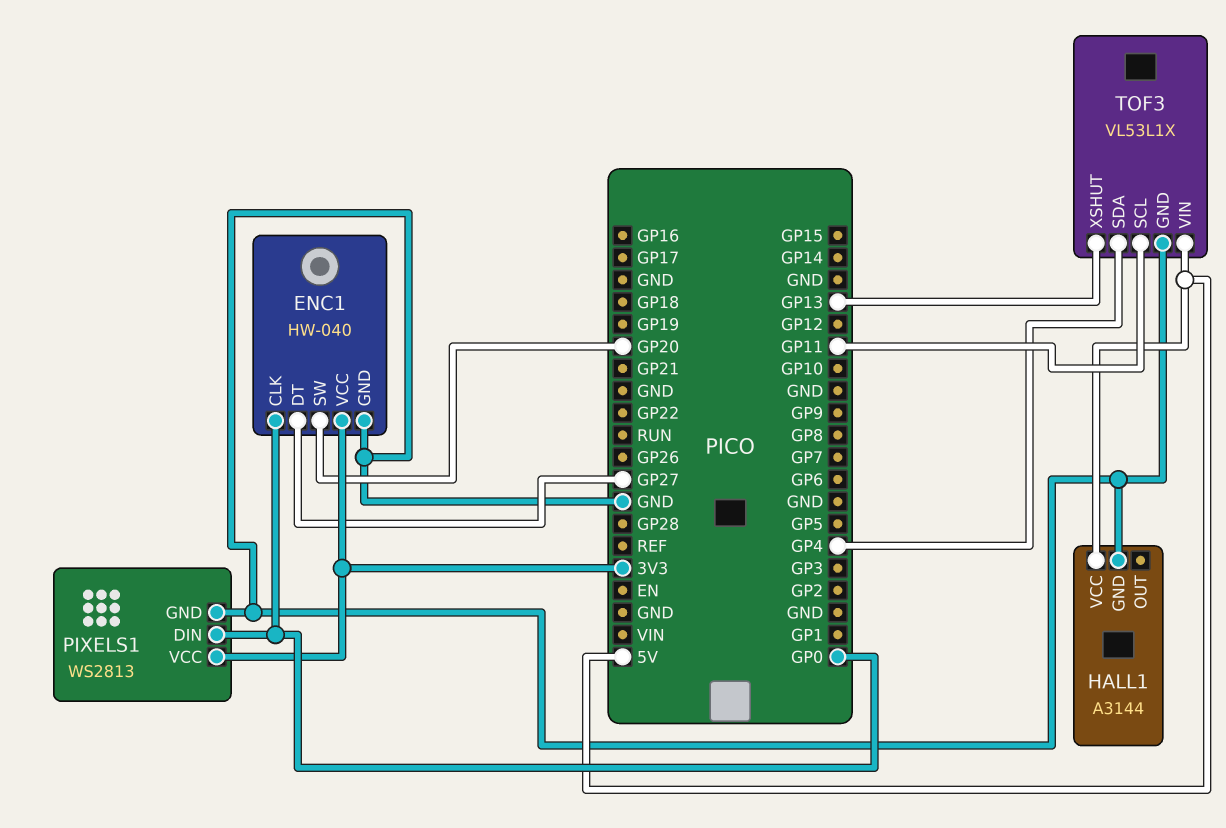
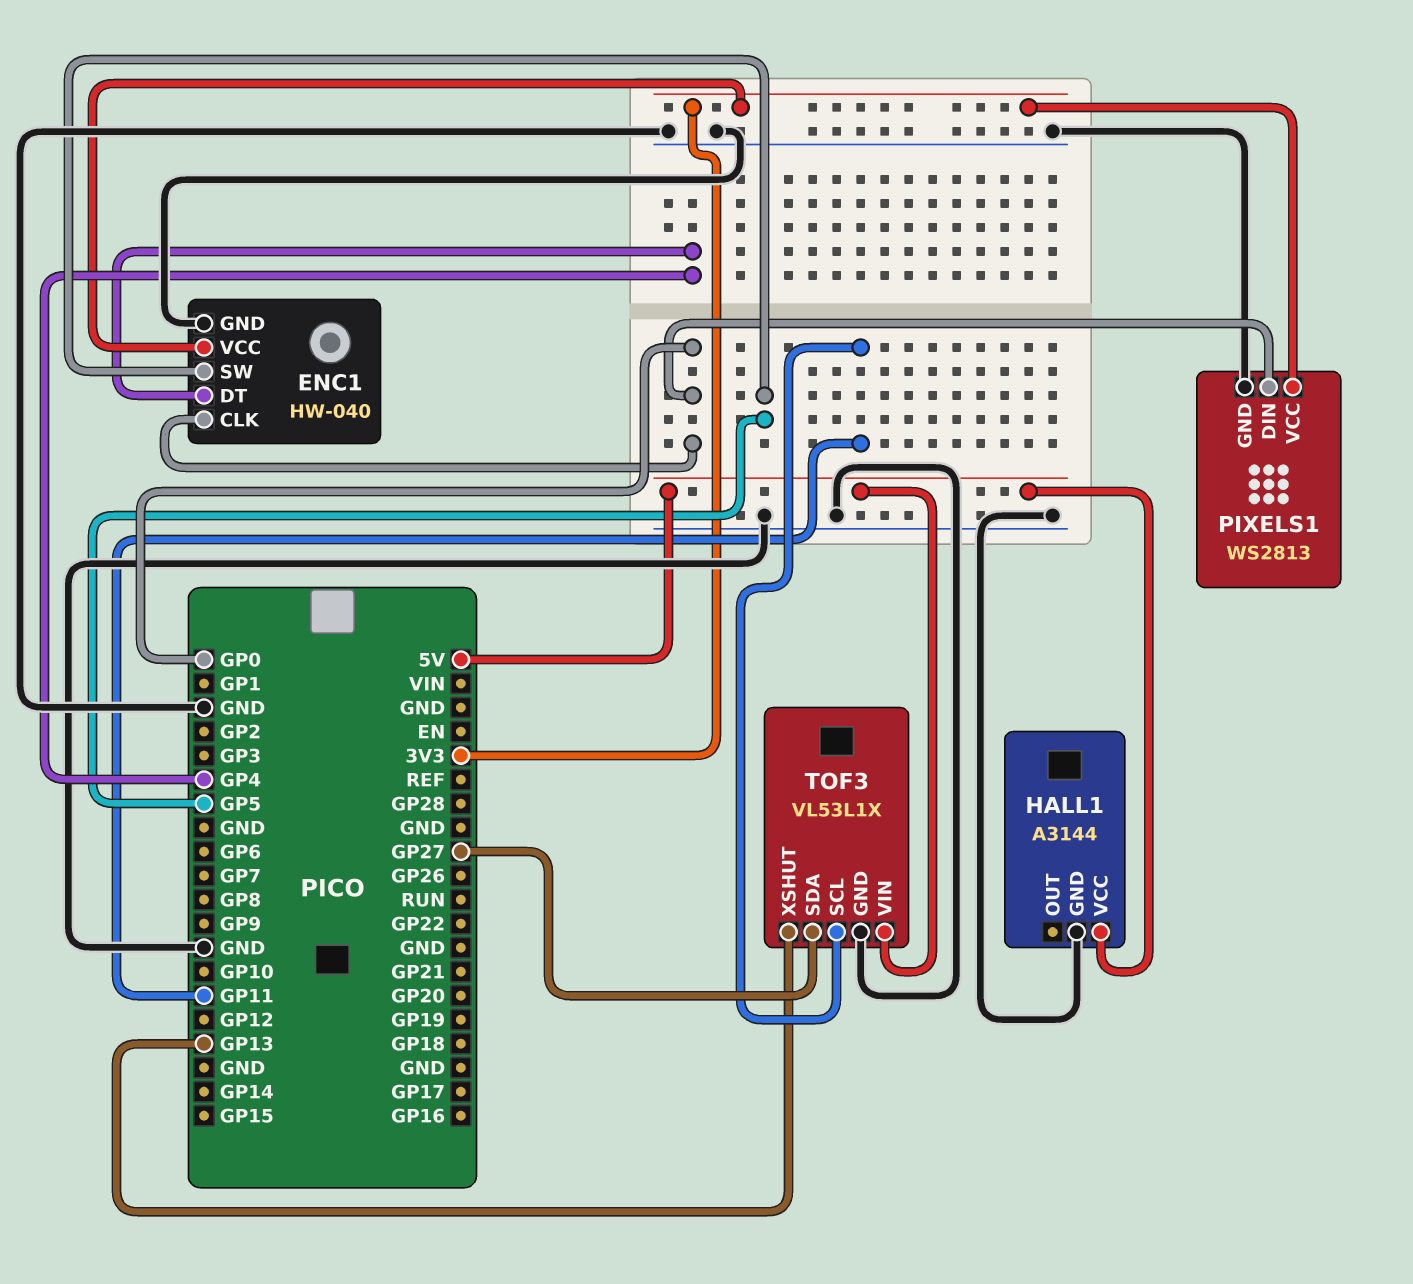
ENC1 pin DT: GP27 -> GP4
ENC1 pin SW: GP20 -> GP5
TOF3 pin SDA: GP4 -> GP27

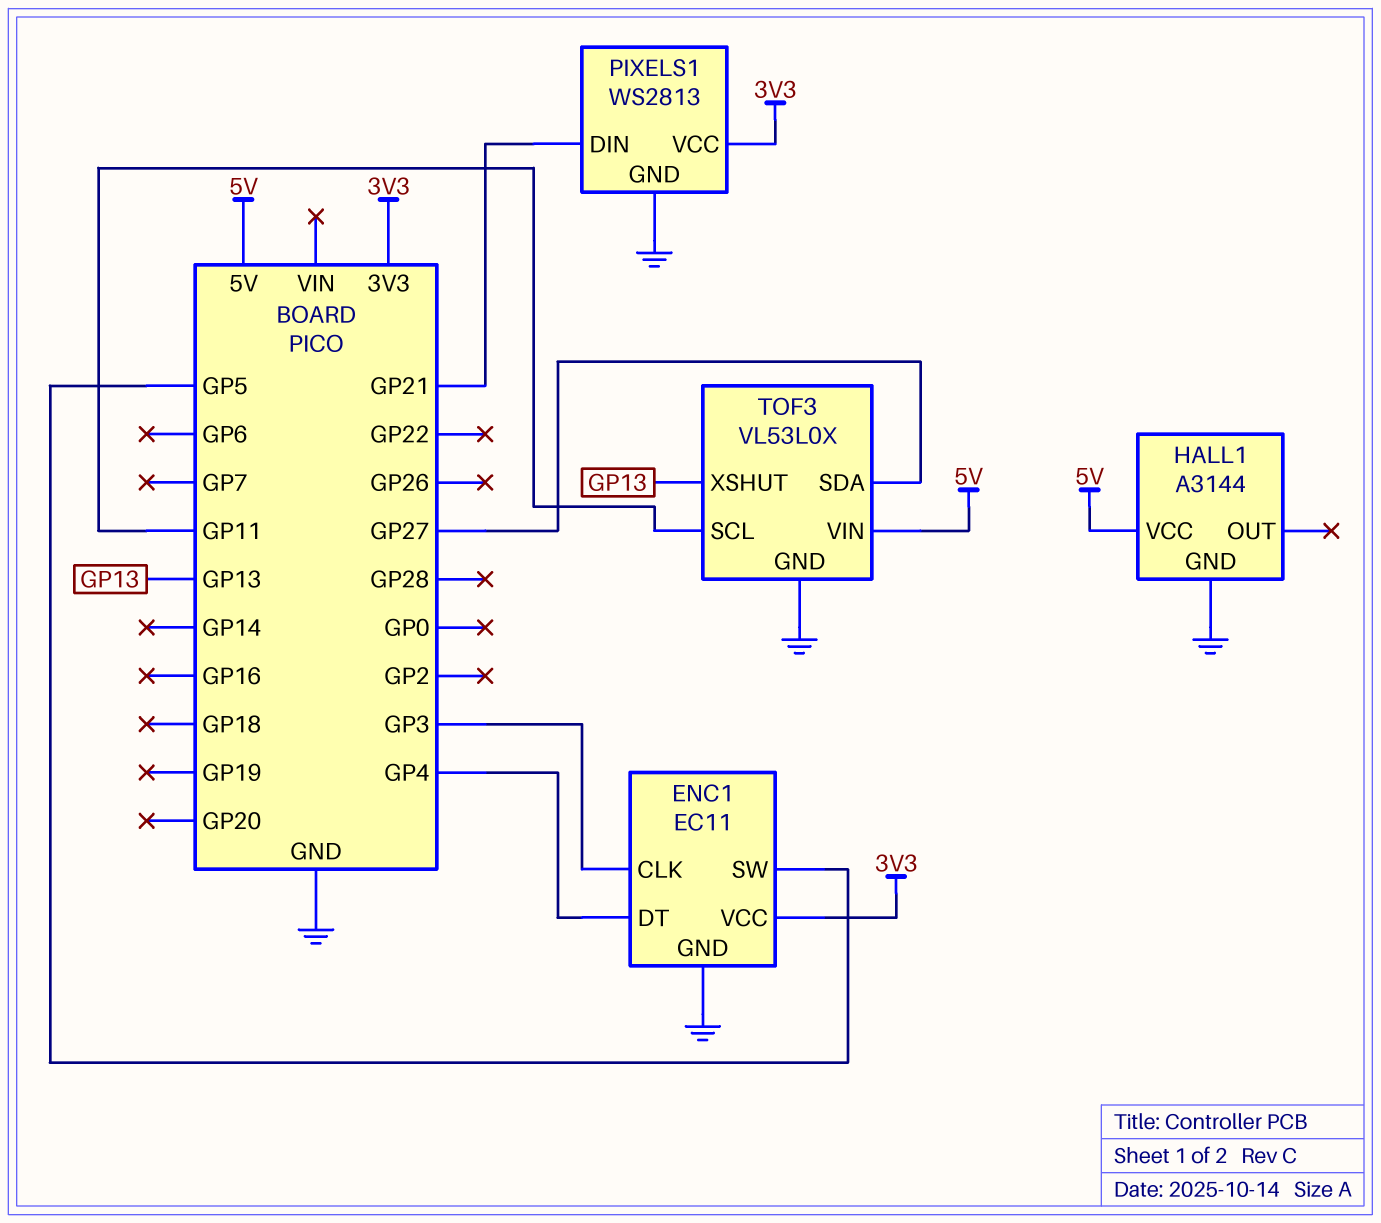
ENC1: HW-040 -> EC11
ENC1 pin CLK: GP0 -> GP3
PIXELS1 pin DIN: GP0 -> GP21
TOF3: VL53L1X -> VL53L0X

